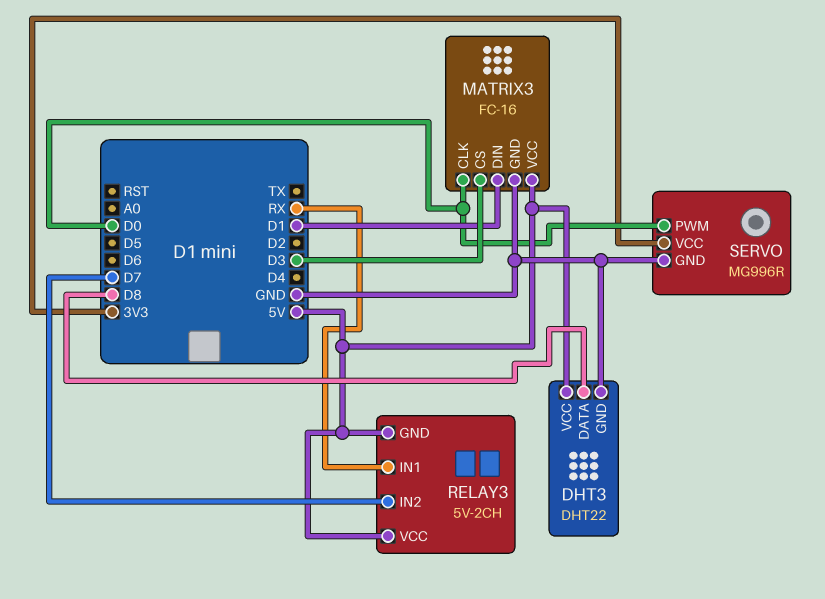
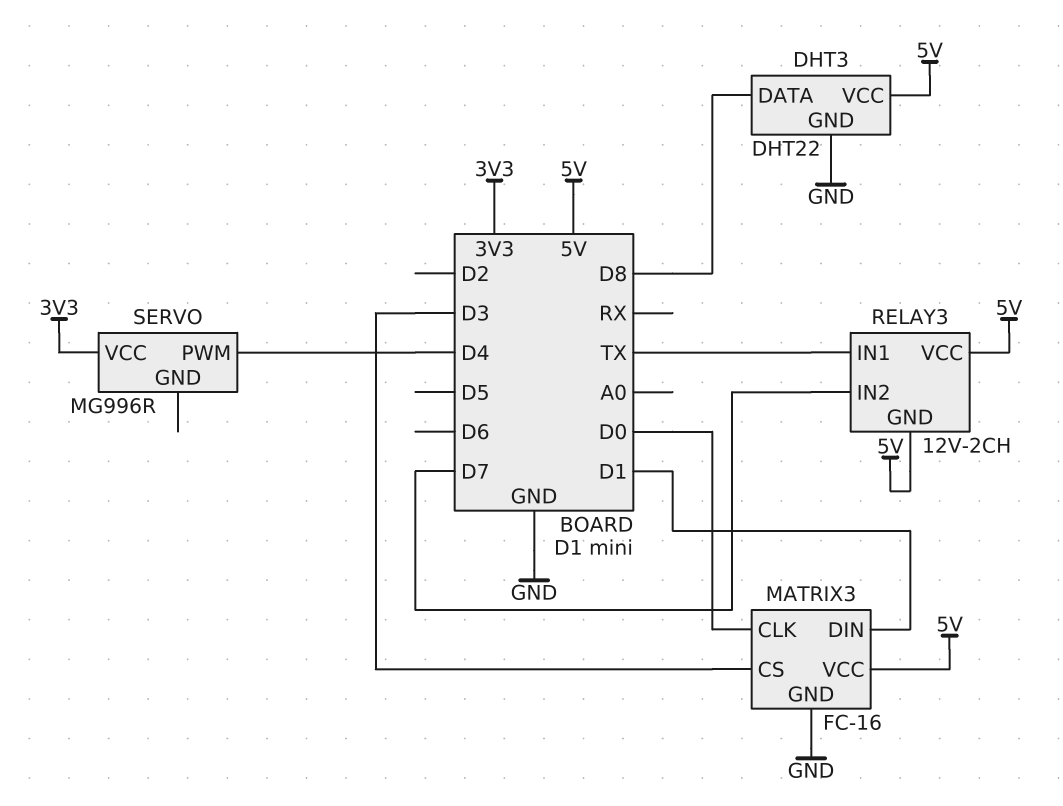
RELAY3: 5V-2CH -> 12V-2CH
RELAY3 pin IN1: RX -> TX
SERVO pin GND: GND -> none
SERVO pin PWM: D0 -> D4

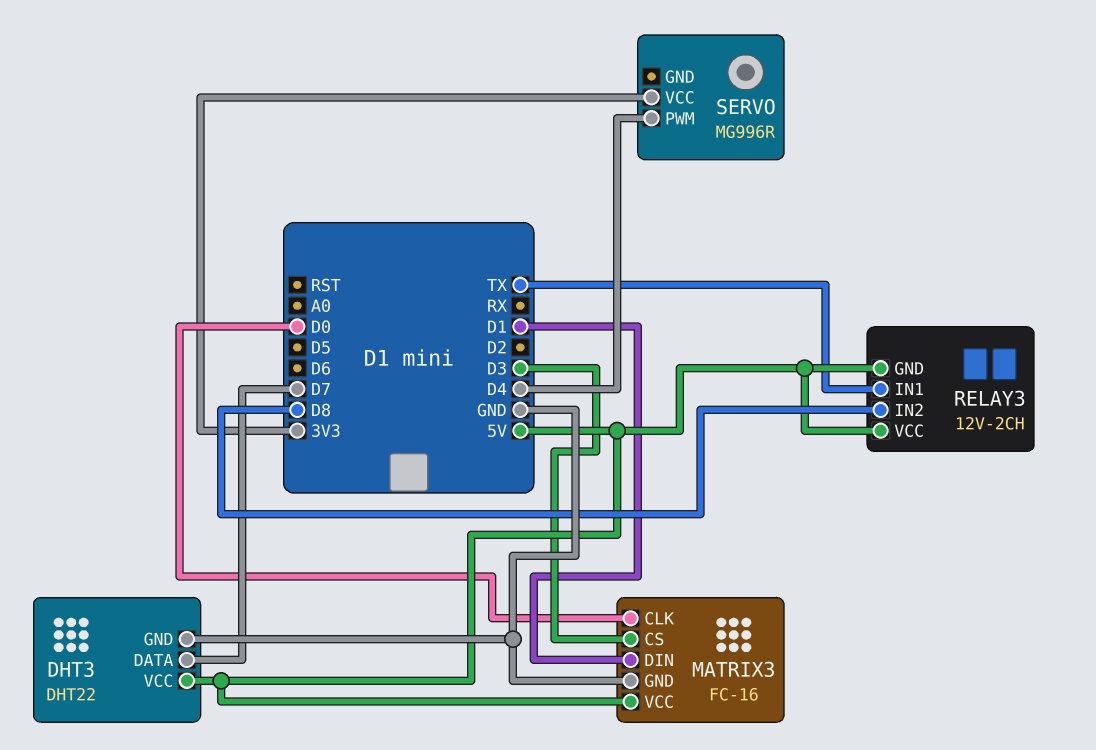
DHT3 pin DATA: D8 -> D7
RELAY3 pin IN2: D7 -> D8

